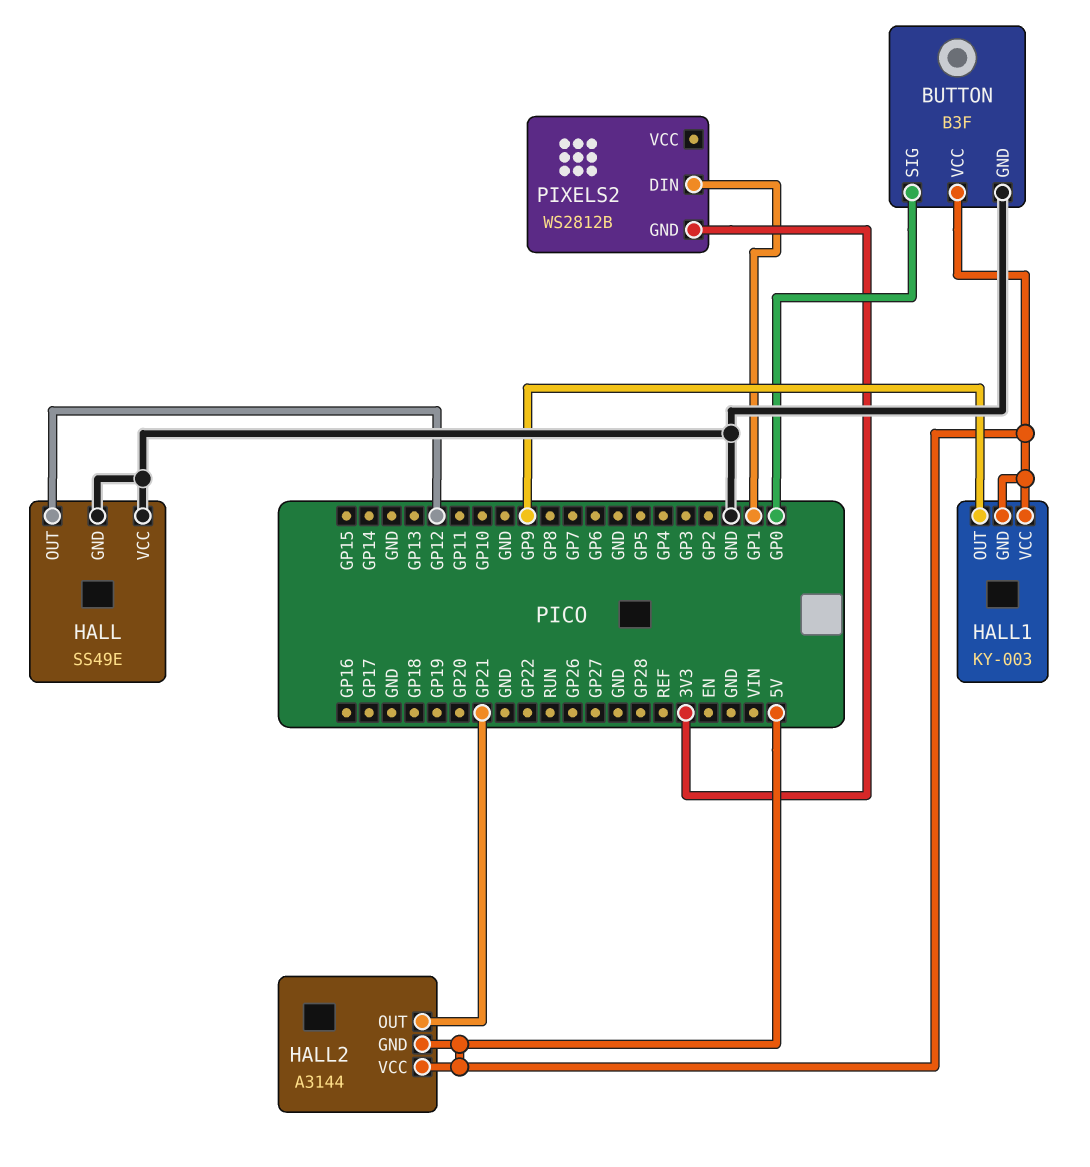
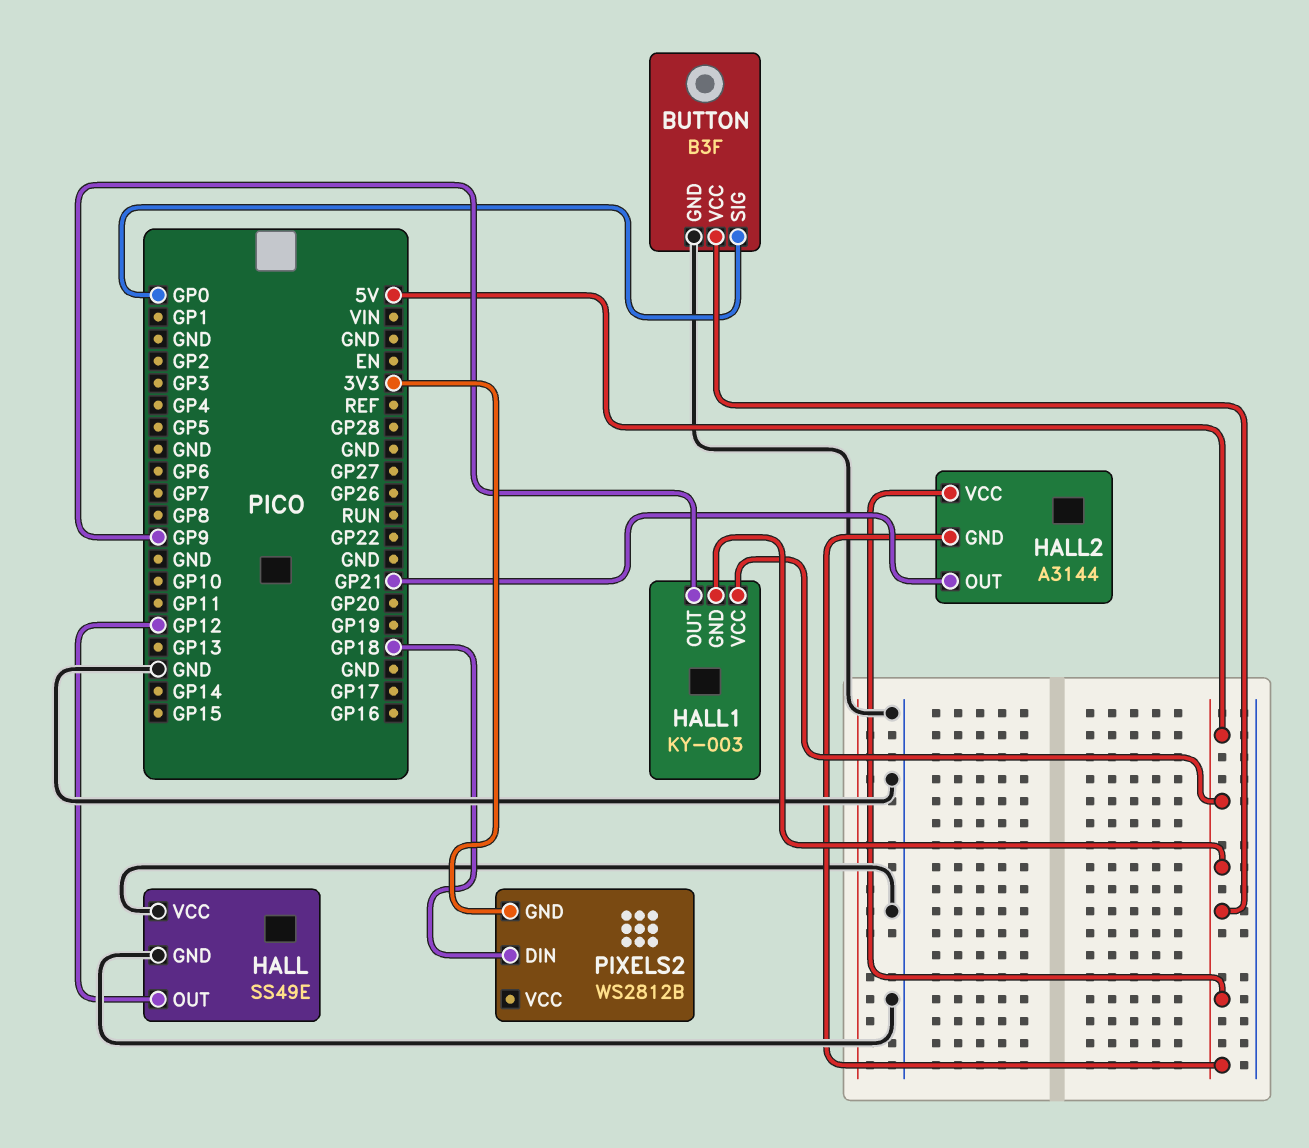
PIXELS2 pin DIN: GP1 -> GP18

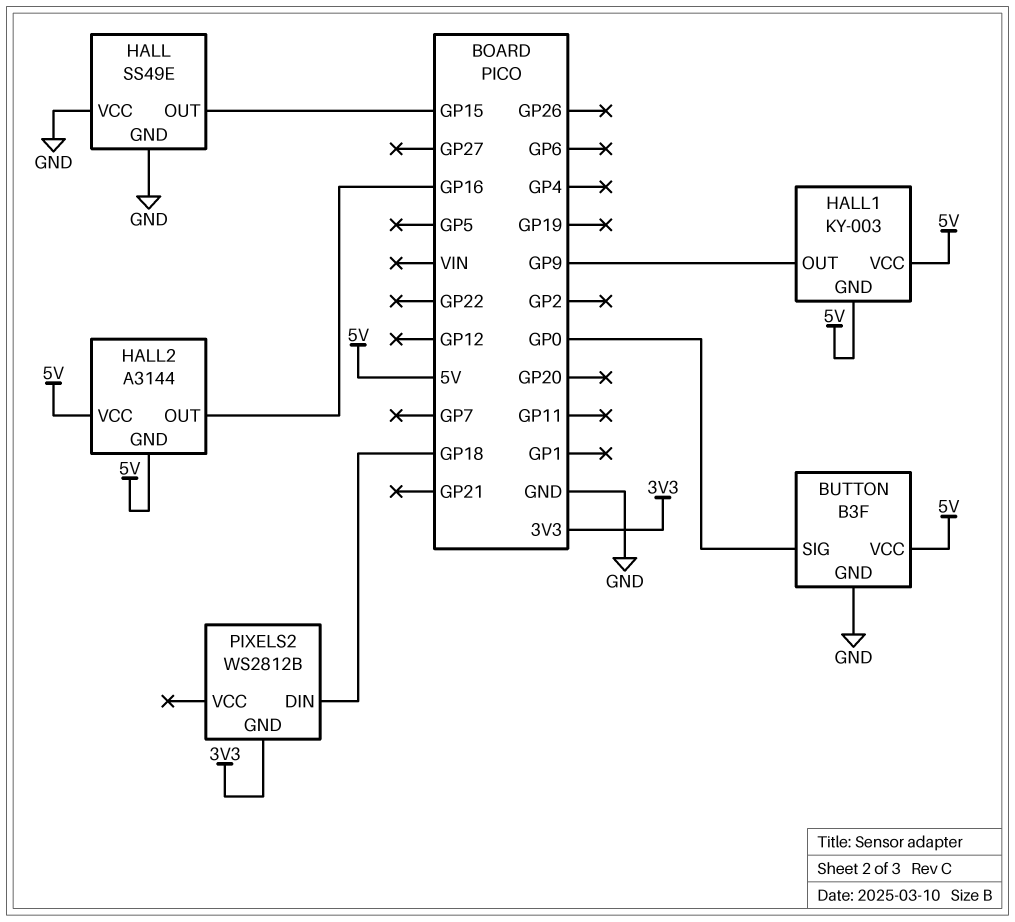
HALL pin OUT: GP12 -> GP15
HALL2 pin OUT: GP21 -> GP16

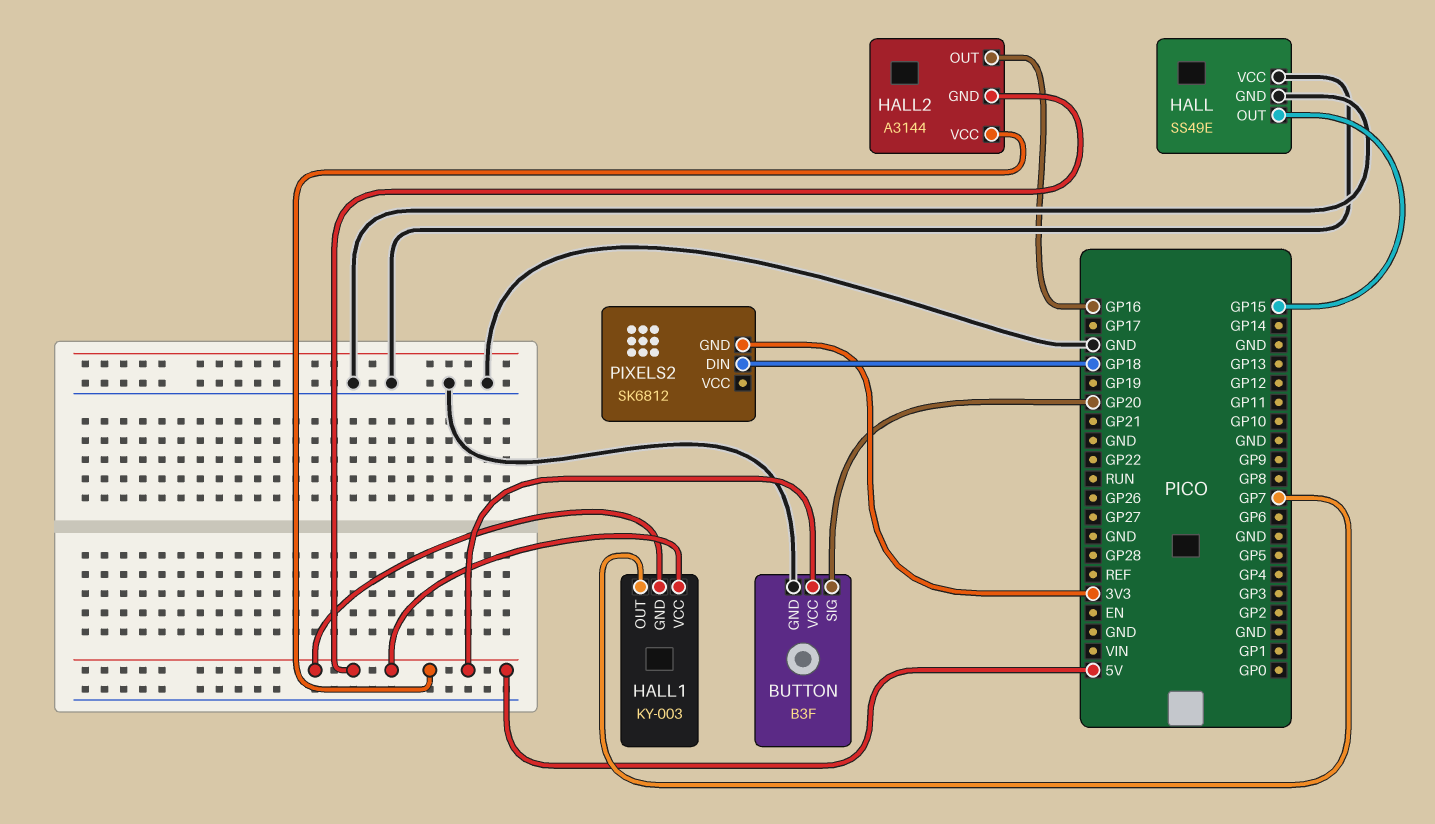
BUTTON pin SIG: GP0 -> GP20
HALL1 pin OUT: GP9 -> GP7
PIXELS2: WS2812B -> SK6812

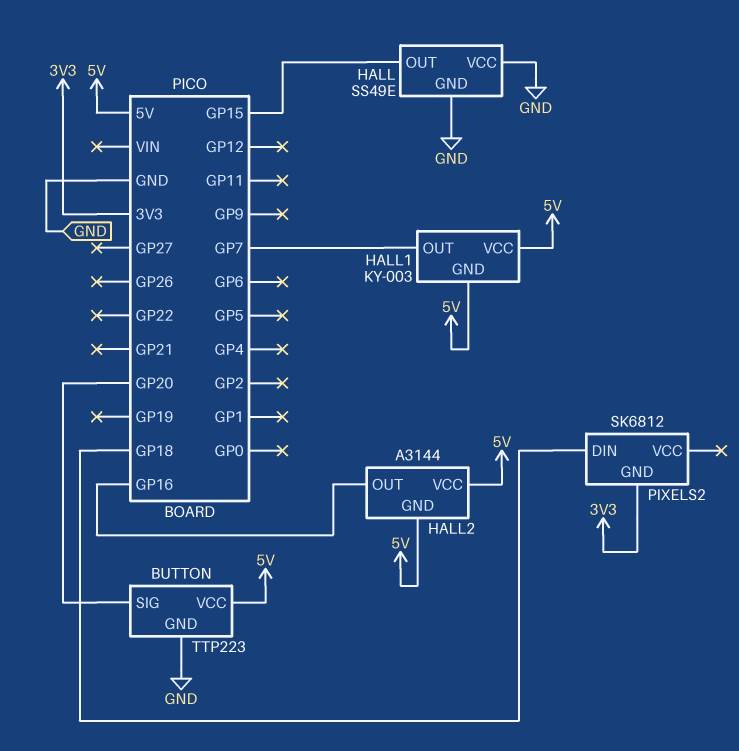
BUTTON: B3F -> TTP223

